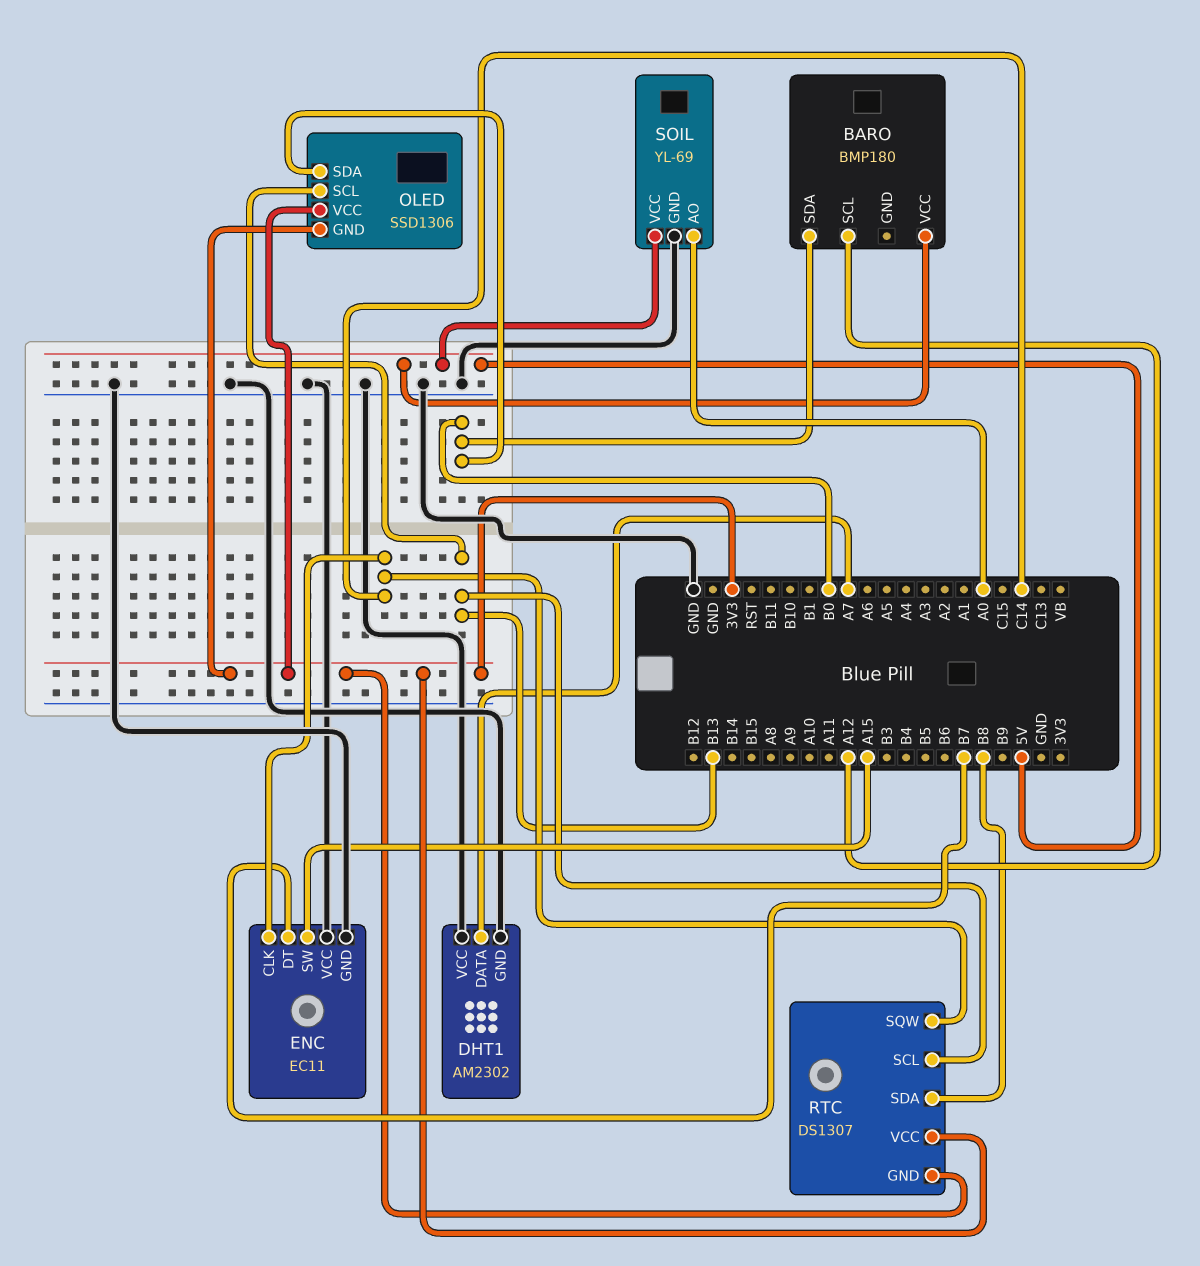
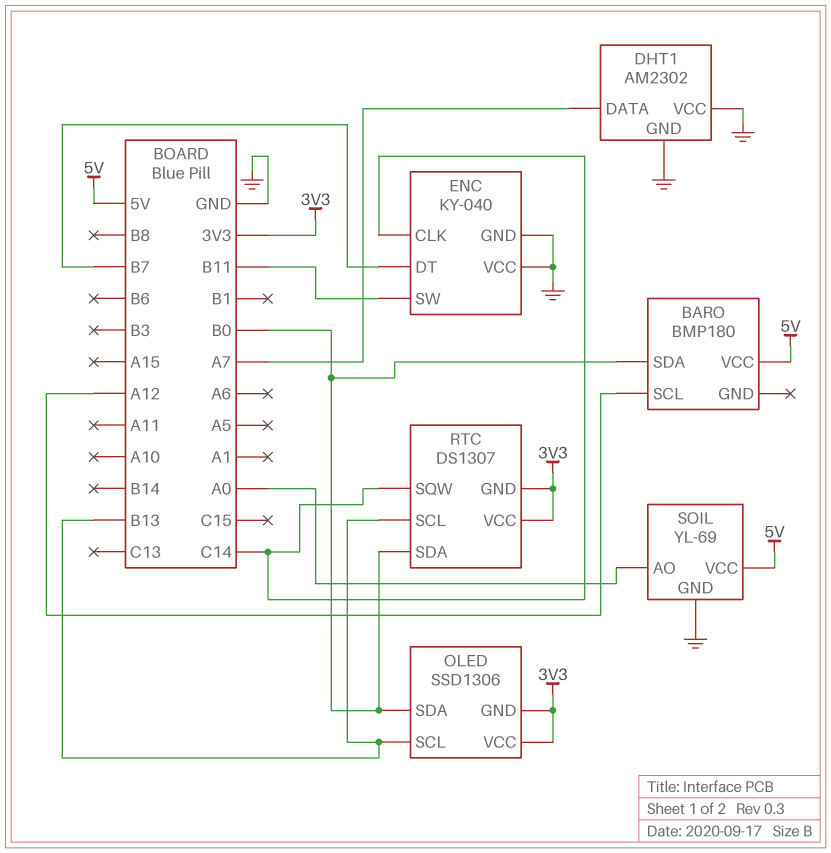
ENC: EC11 -> KY-040
ENC pin SW: A15 -> B11
RTC pin SDA: B8 -> B0

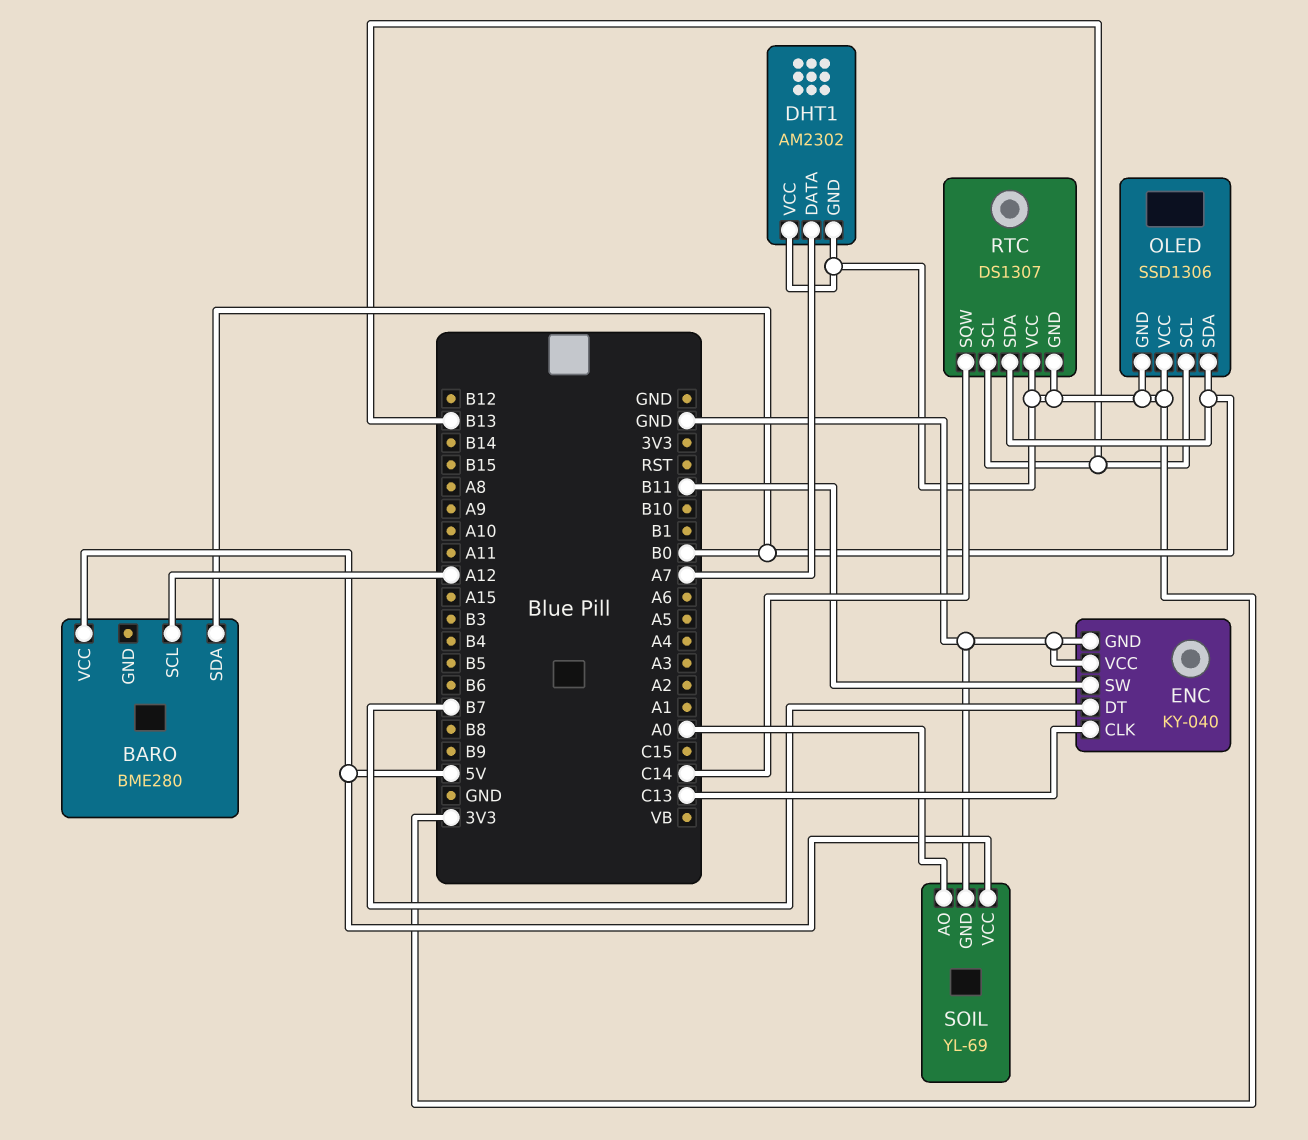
BARO: BMP180 -> BME280
DHT1 pin GND: GND -> 3V3
DHT1 pin VCC: GND -> 3V3
ENC pin CLK: C14 -> C13

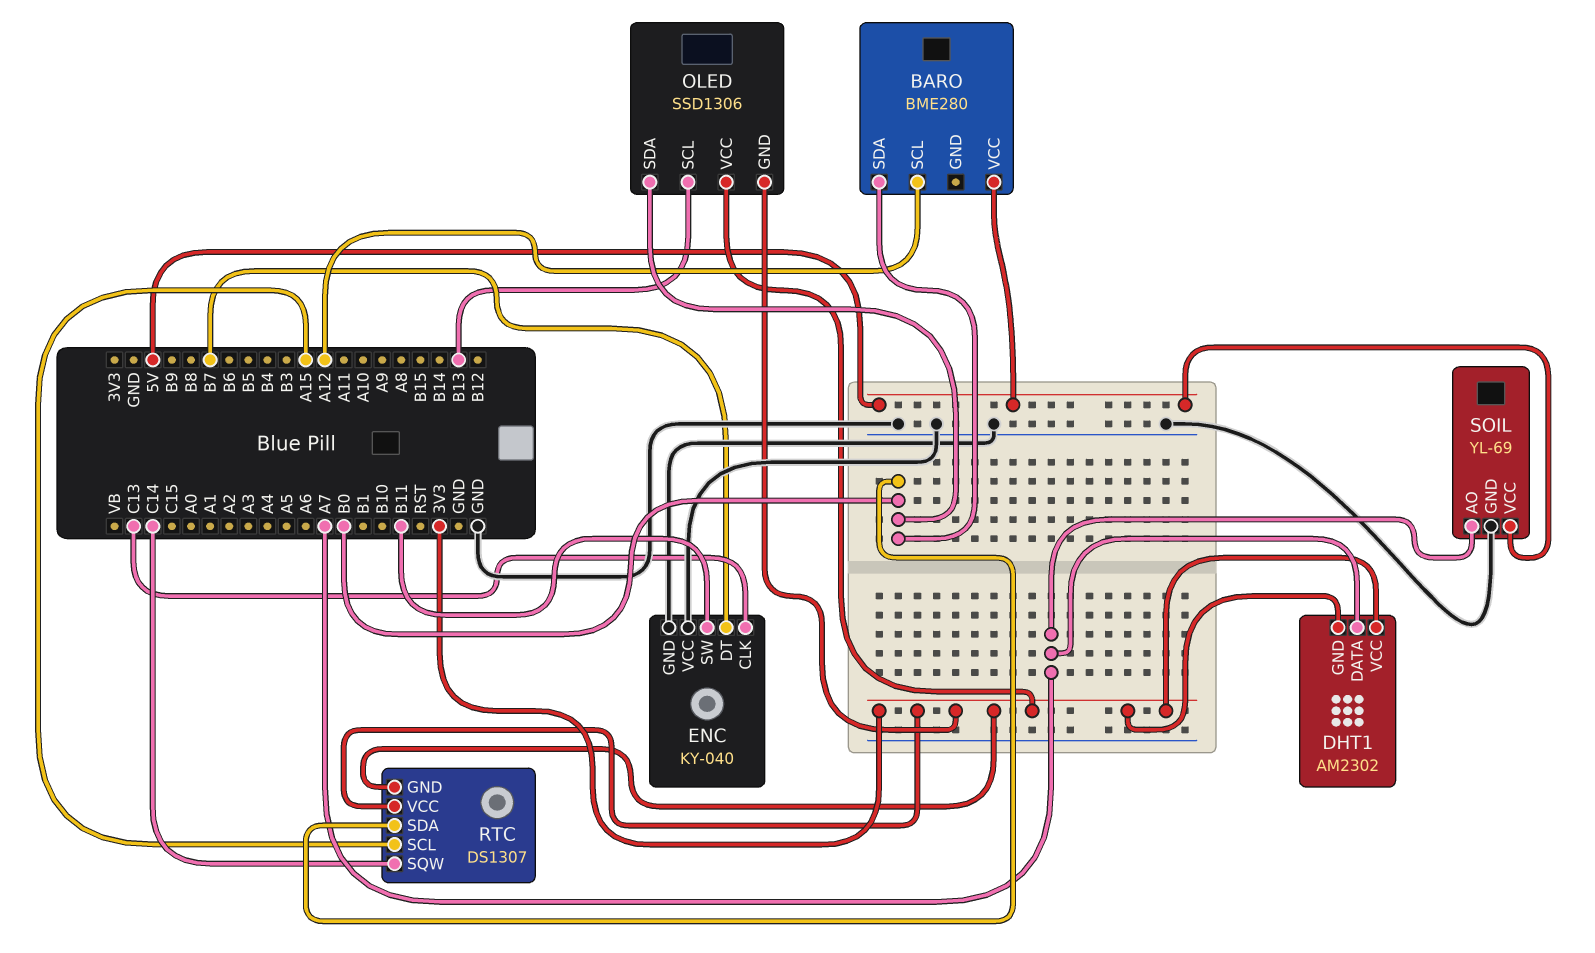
RTC pin SCL: B13 -> A15
SOIL pin AO: A0 -> A7

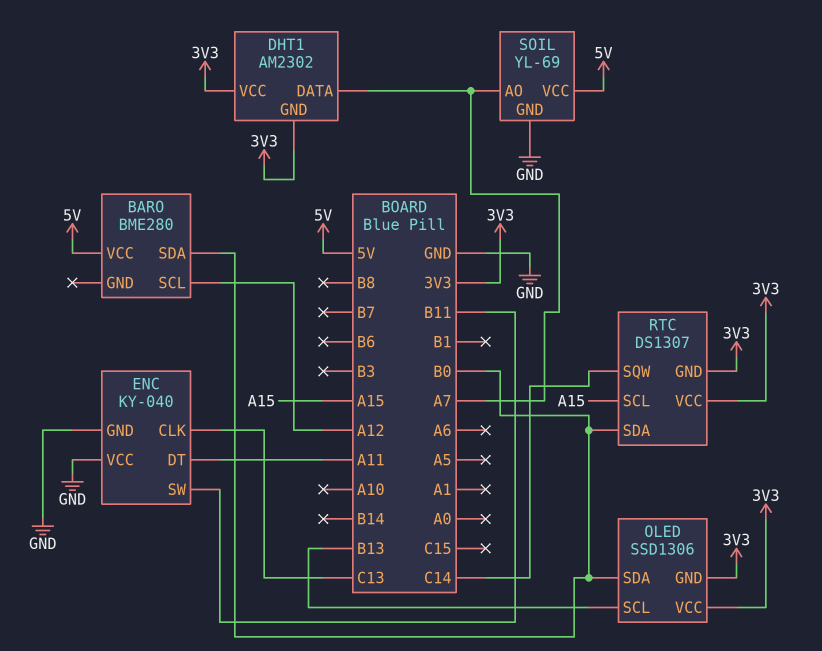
ENC pin DT: B7 -> A11

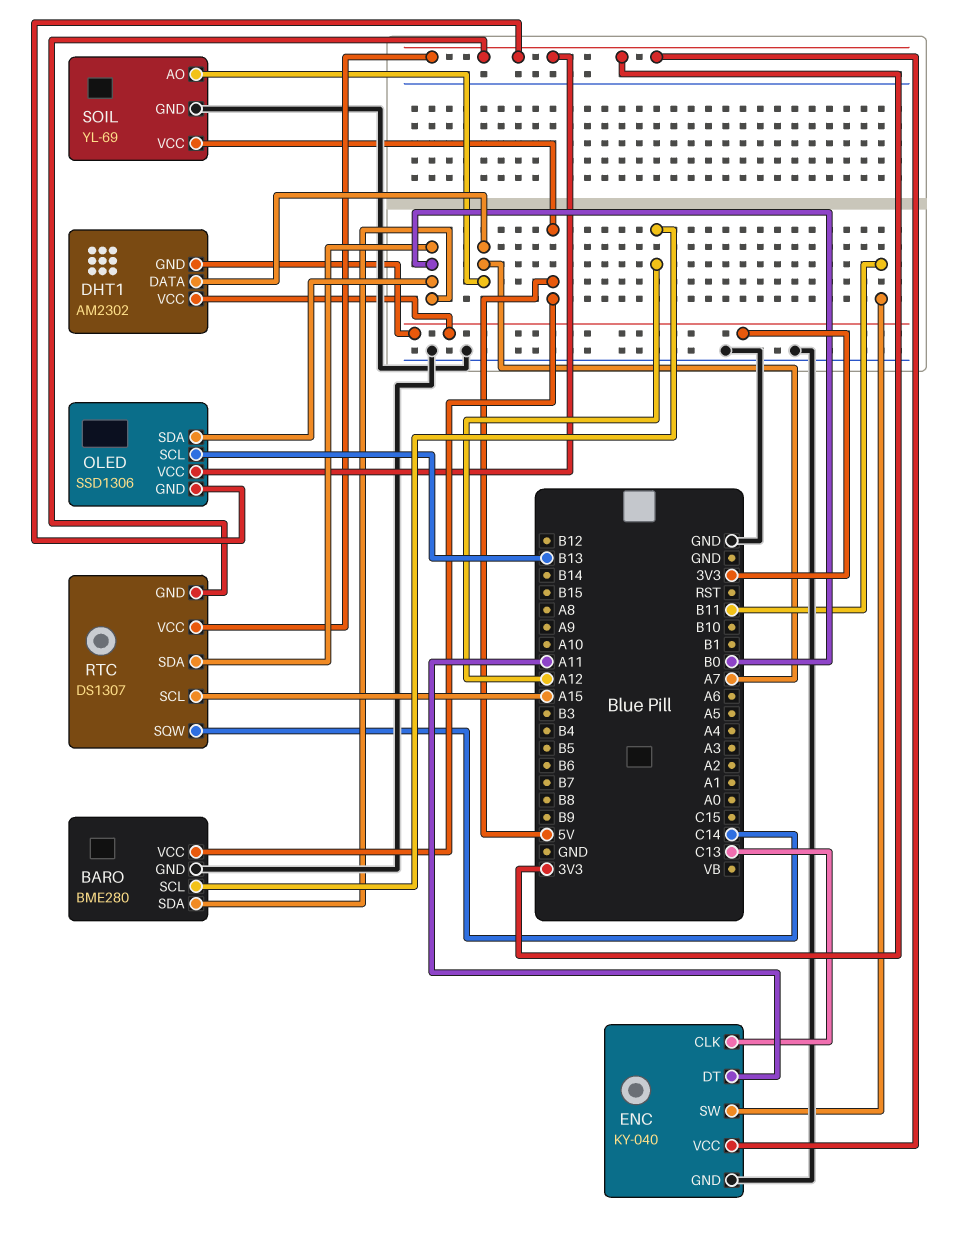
BARO pin GND: none -> GND
ENC pin VCC: GND -> 3V3

